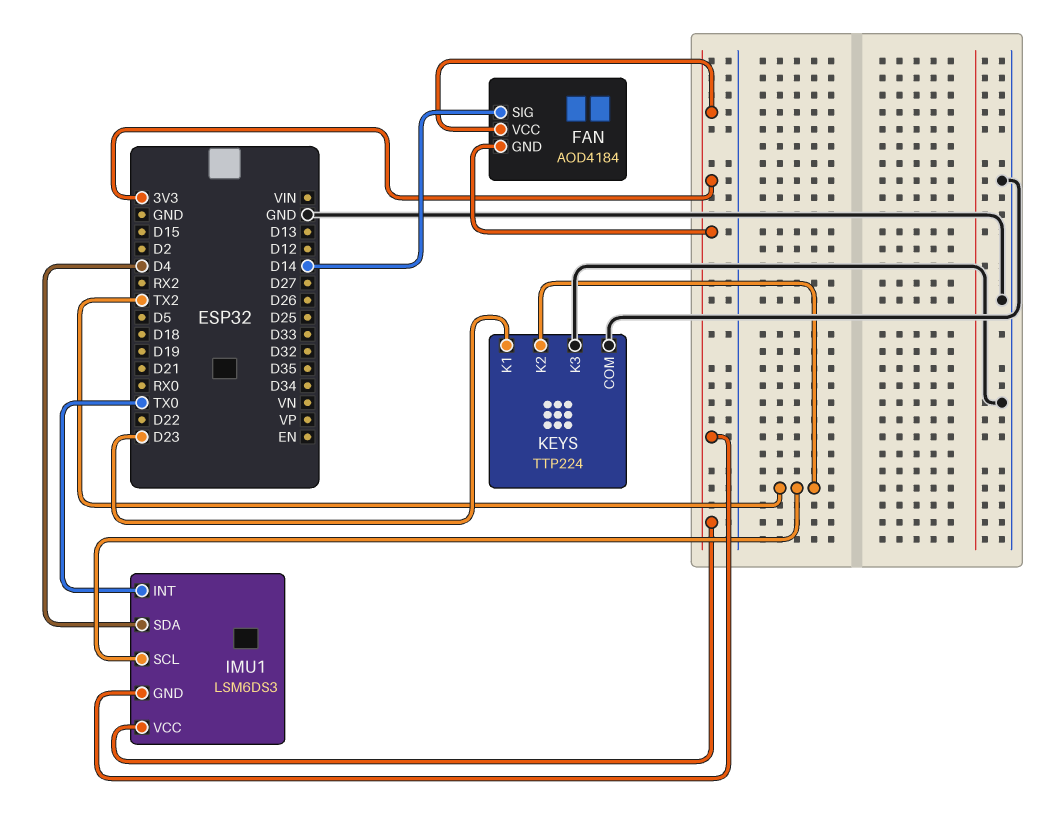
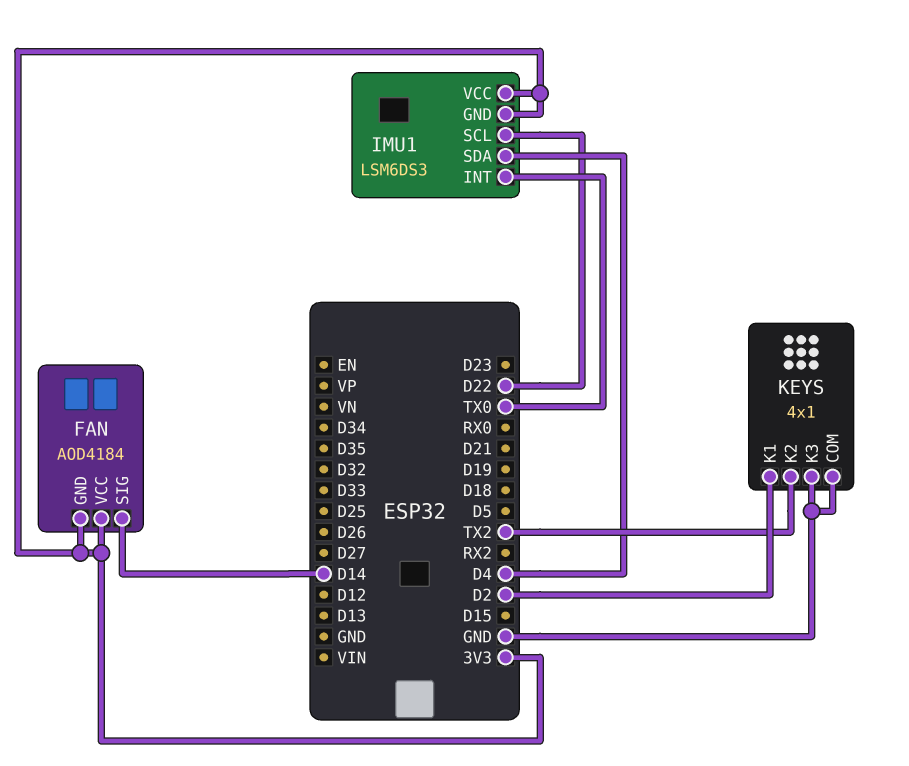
IMU1 pin SCL: TX2 -> D22
KEYS: TTP224 -> 4x1
KEYS pin K1: D23 -> D2

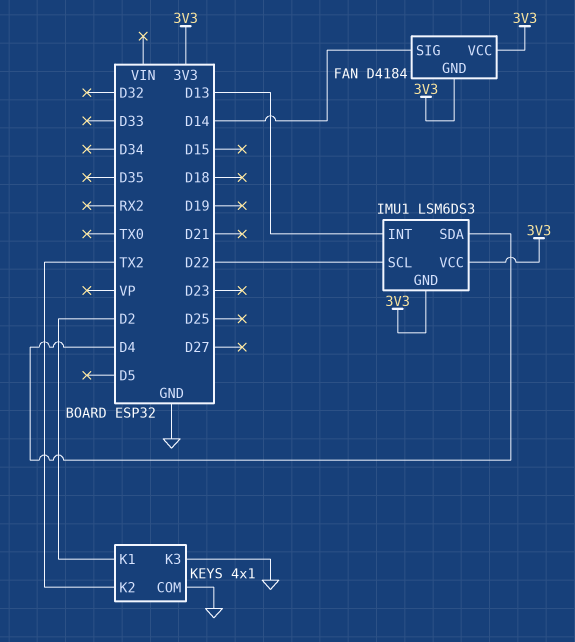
FAN: AOD4184 -> D4184
IMU1 pin INT: TX0 -> D13

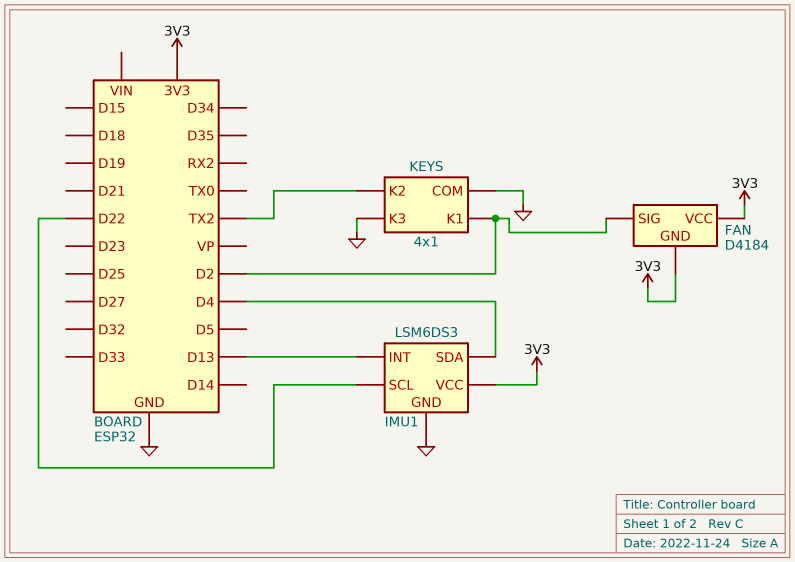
FAN pin SIG: D14 -> D2
IMU1 pin GND: 3V3 -> GND

